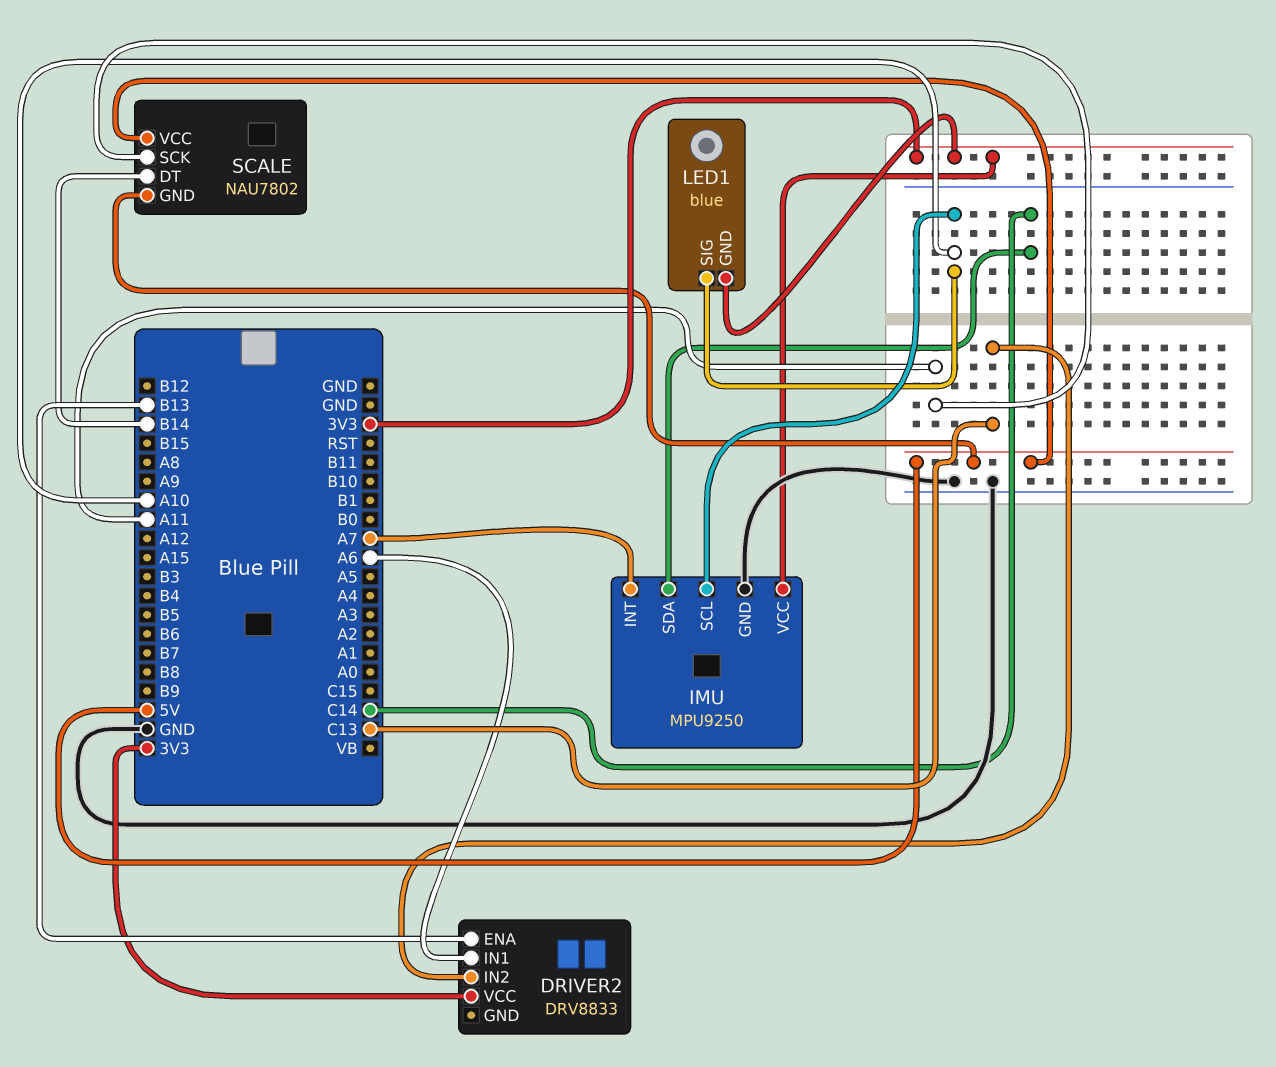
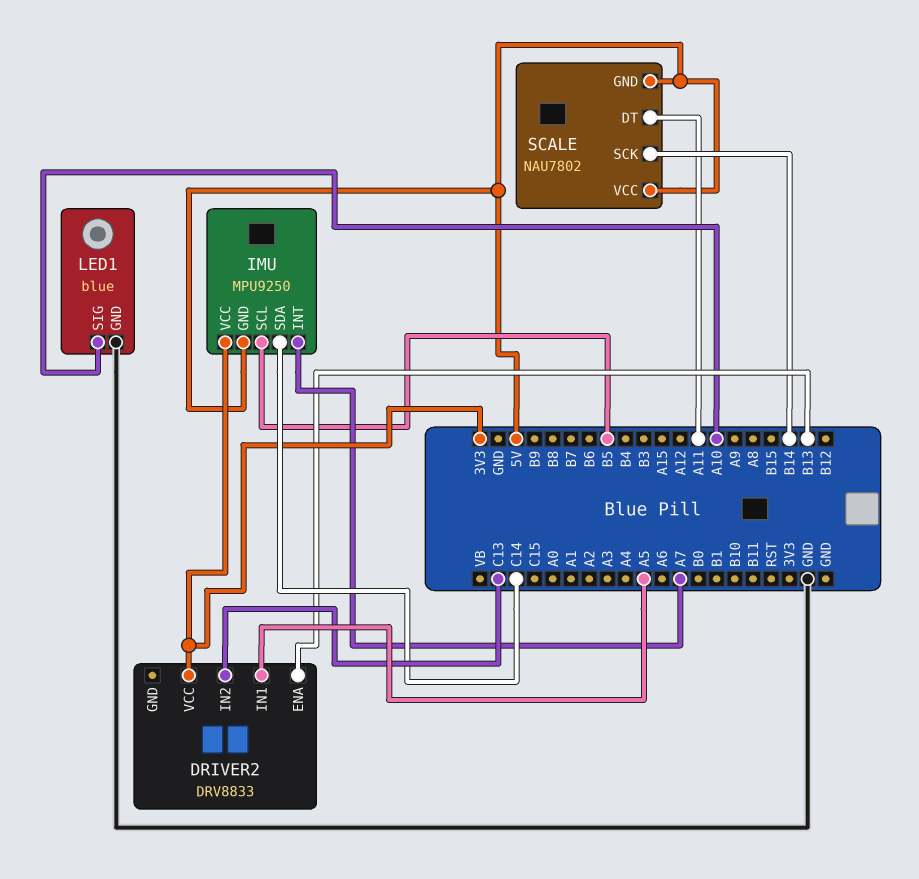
DRIVER2 pin IN1: A6 -> A5
IMU pin GND: GND -> 5V
IMU pin SCL: A10 -> B5
LED1 pin GND: 3V3 -> GND
SCALE pin DT: B14 -> A11
SCALE pin SCK: A11 -> B14

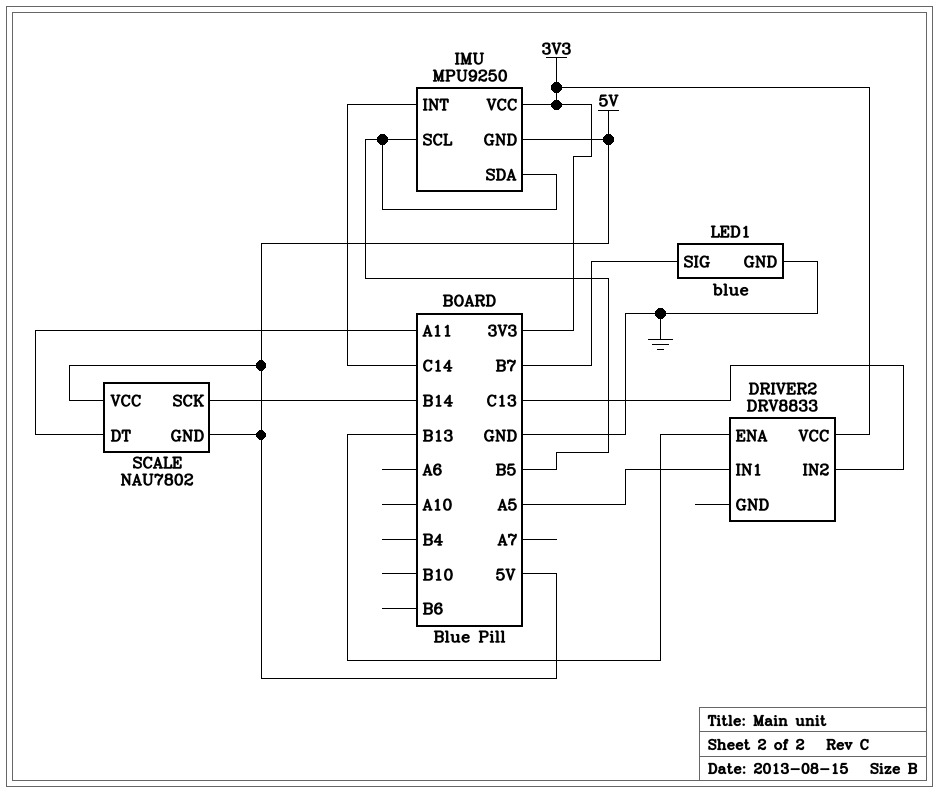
IMU pin INT: A7 -> C14
IMU pin SDA: C14 -> B5
LED1 pin SIG: A10 -> B7

